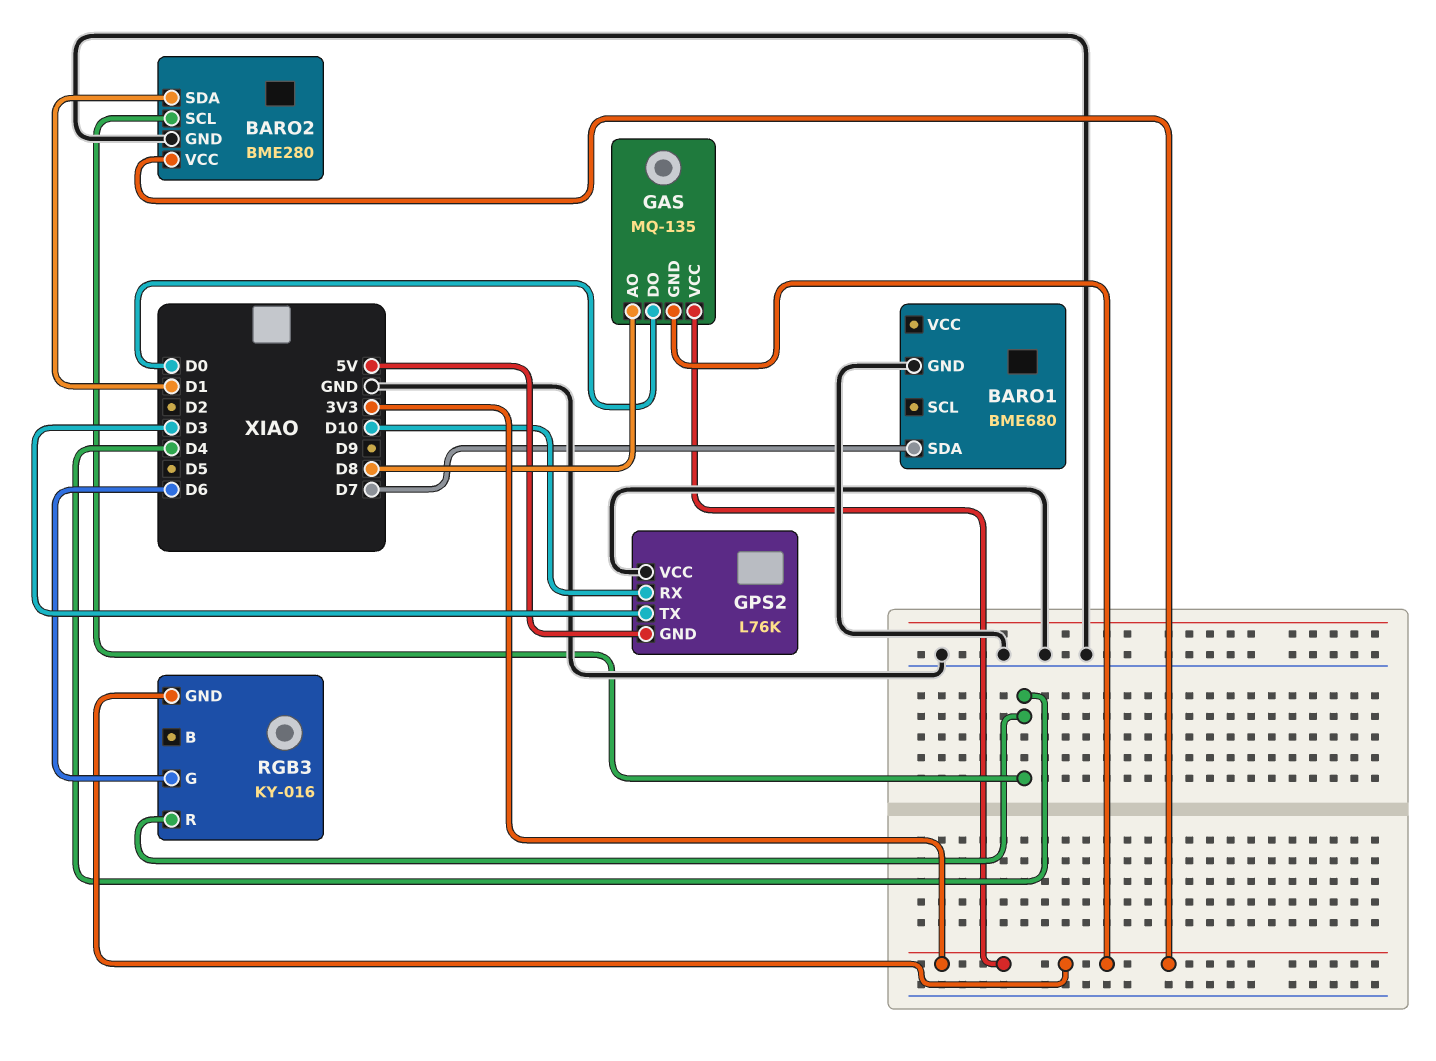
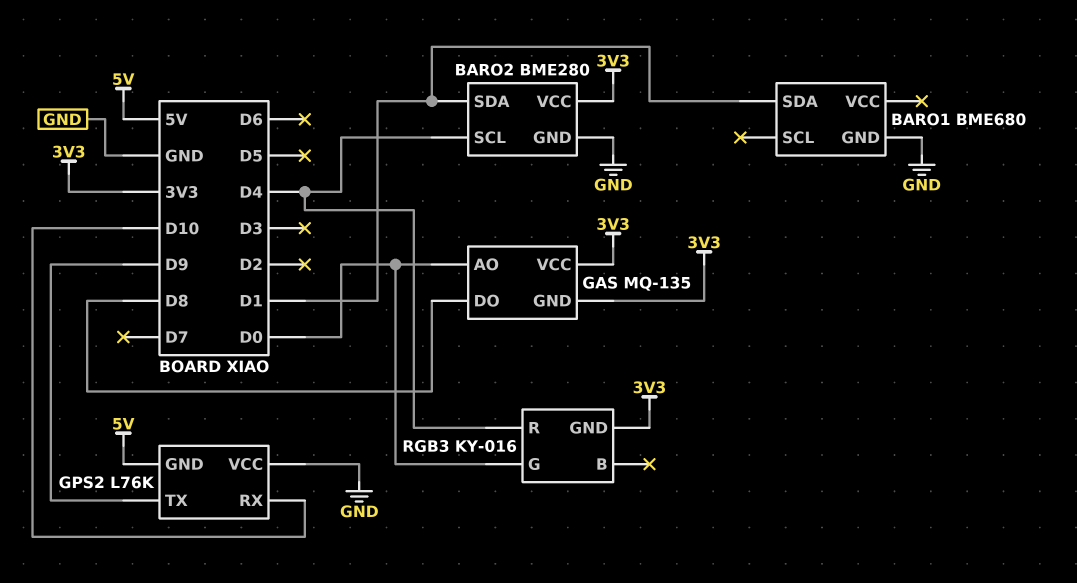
BARO1 pin SDA: D7 -> D1
GAS pin AO: D8 -> D0
GAS pin DO: D0 -> D8
GPS2 pin TX: D3 -> D9
RGB3 pin G: D6 -> D0

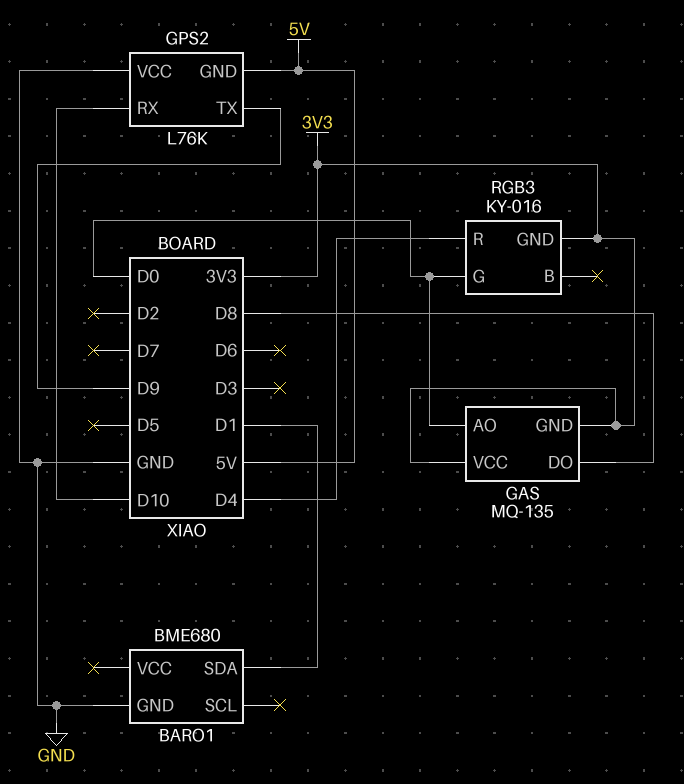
BARO2: BME280 -> none
BARO2 pin GND: GND -> none
BARO2 pin SCL: D4 -> none
BARO2 pin SDA: D1 -> none
BARO2 pin VCC: 3V3 -> none

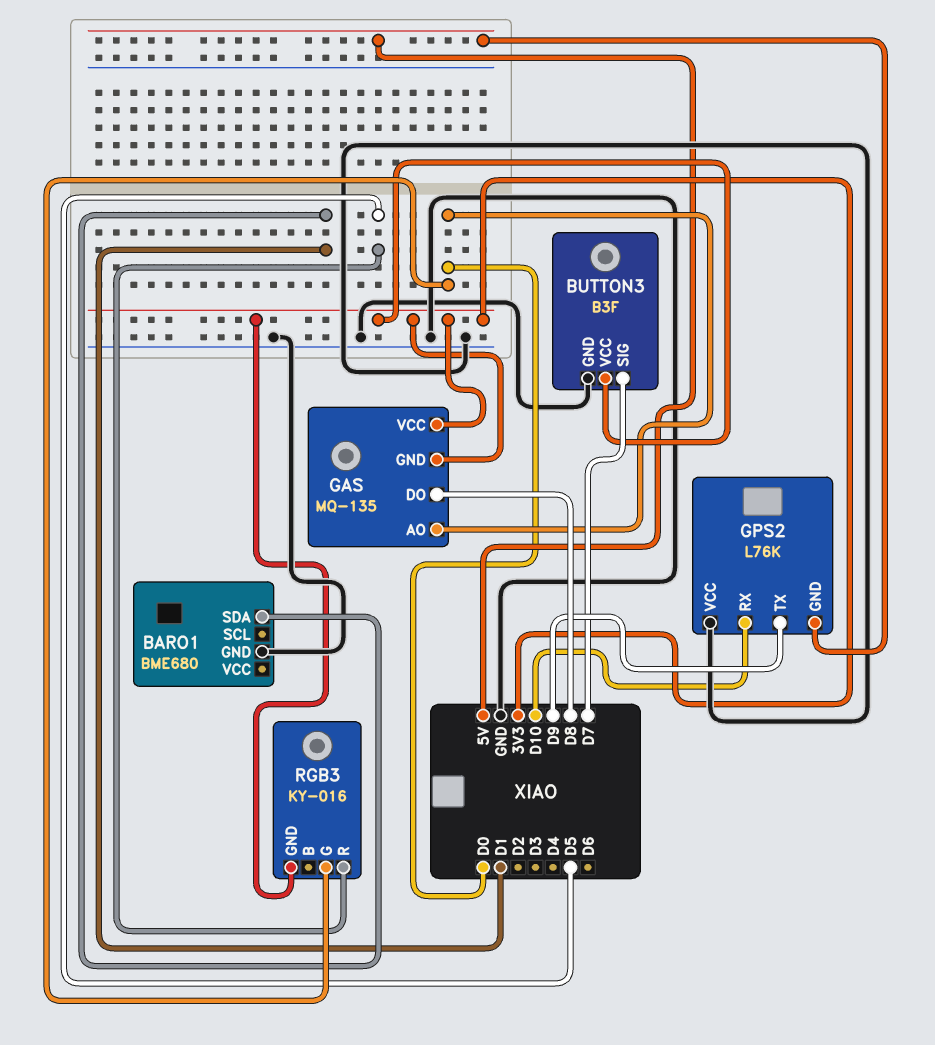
BUTTON3: none -> B3F
BUTTON3 pin GND: none -> GND
BUTTON3 pin SIG: none -> D7
BUTTON3 pin VCC: none -> 3V3
RGB3 pin R: D4 -> D5

